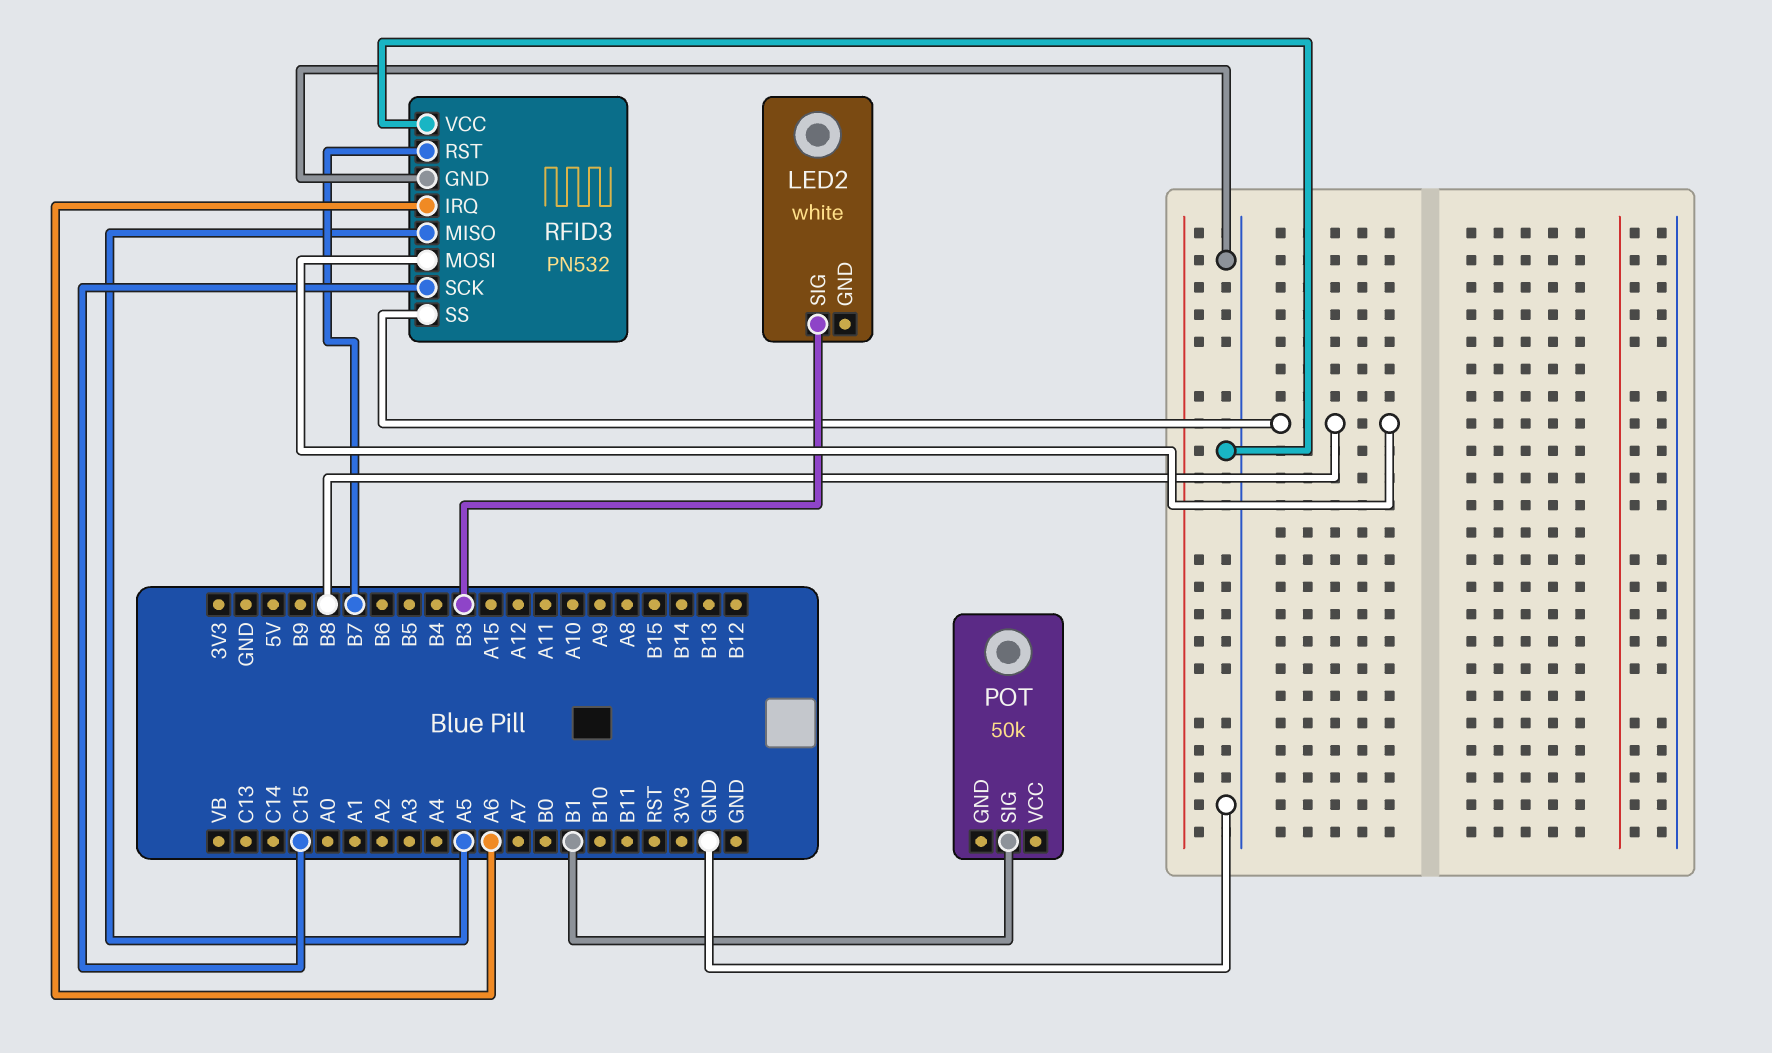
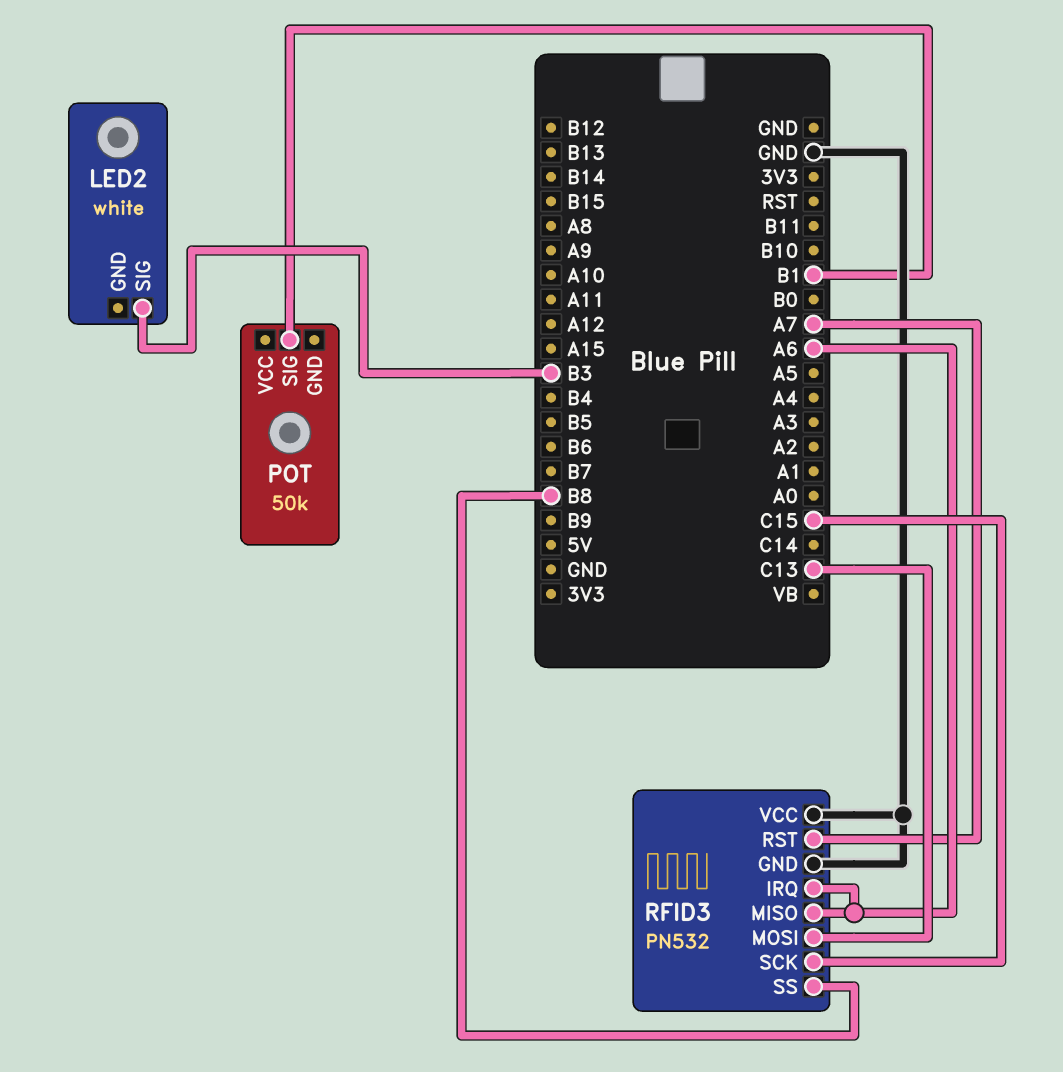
RFID3 pin MISO: A5 -> A6
RFID3 pin MOSI: B8 -> C13
RFID3 pin RST: B7 -> A7

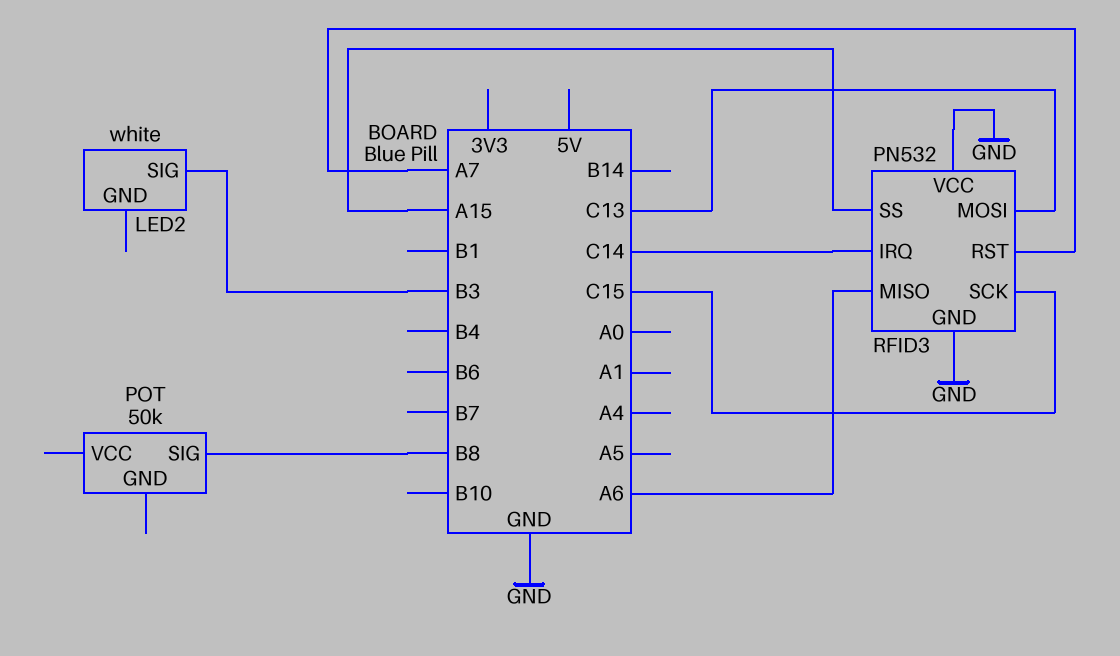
POT pin SIG: B1 -> B8
RFID3 pin IRQ: A6 -> C14
RFID3 pin SS: B8 -> A15

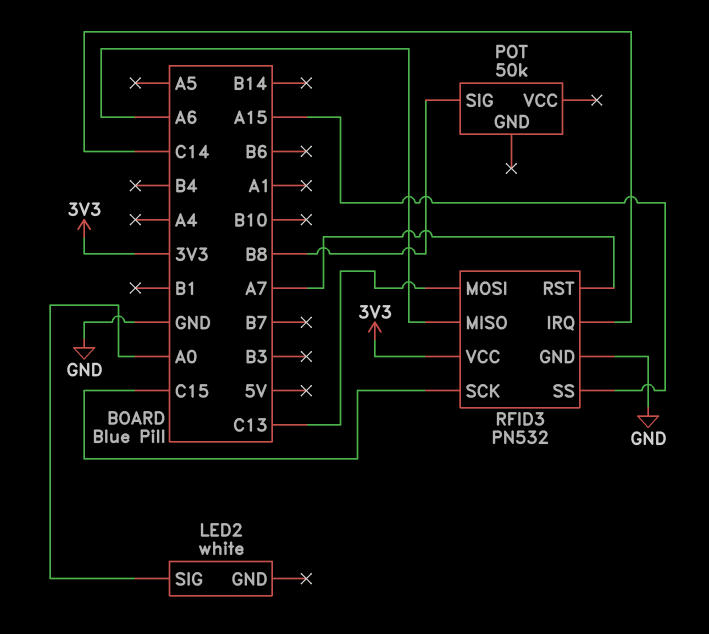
LED2 pin SIG: B3 -> A0
RFID3 pin VCC: GND -> 3V3

